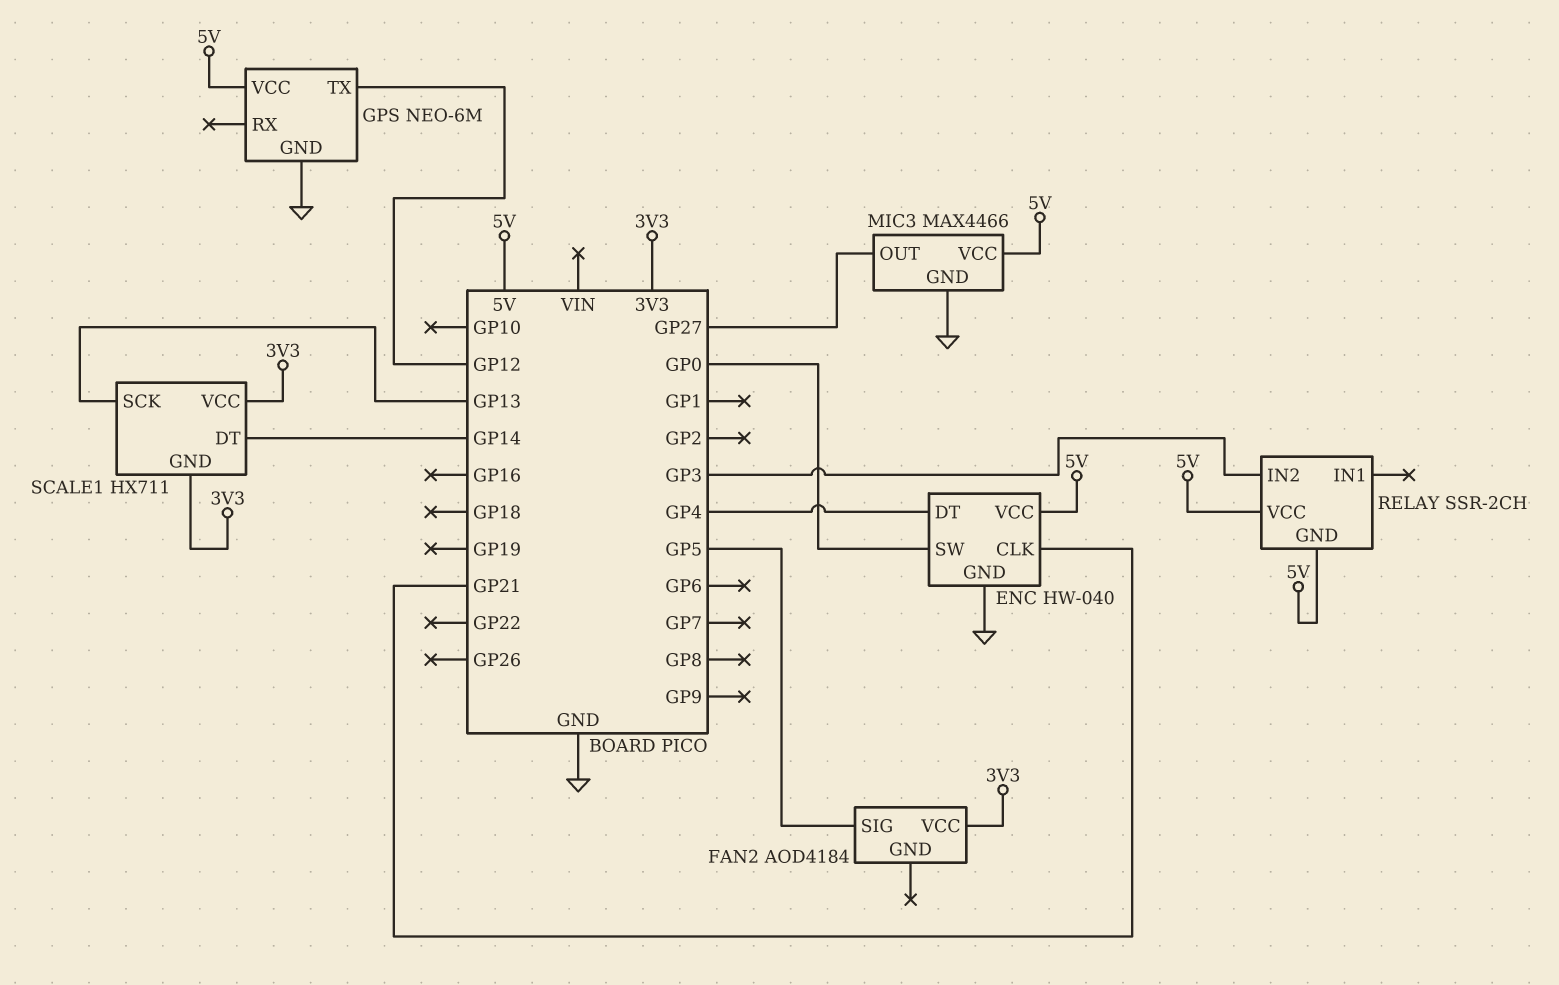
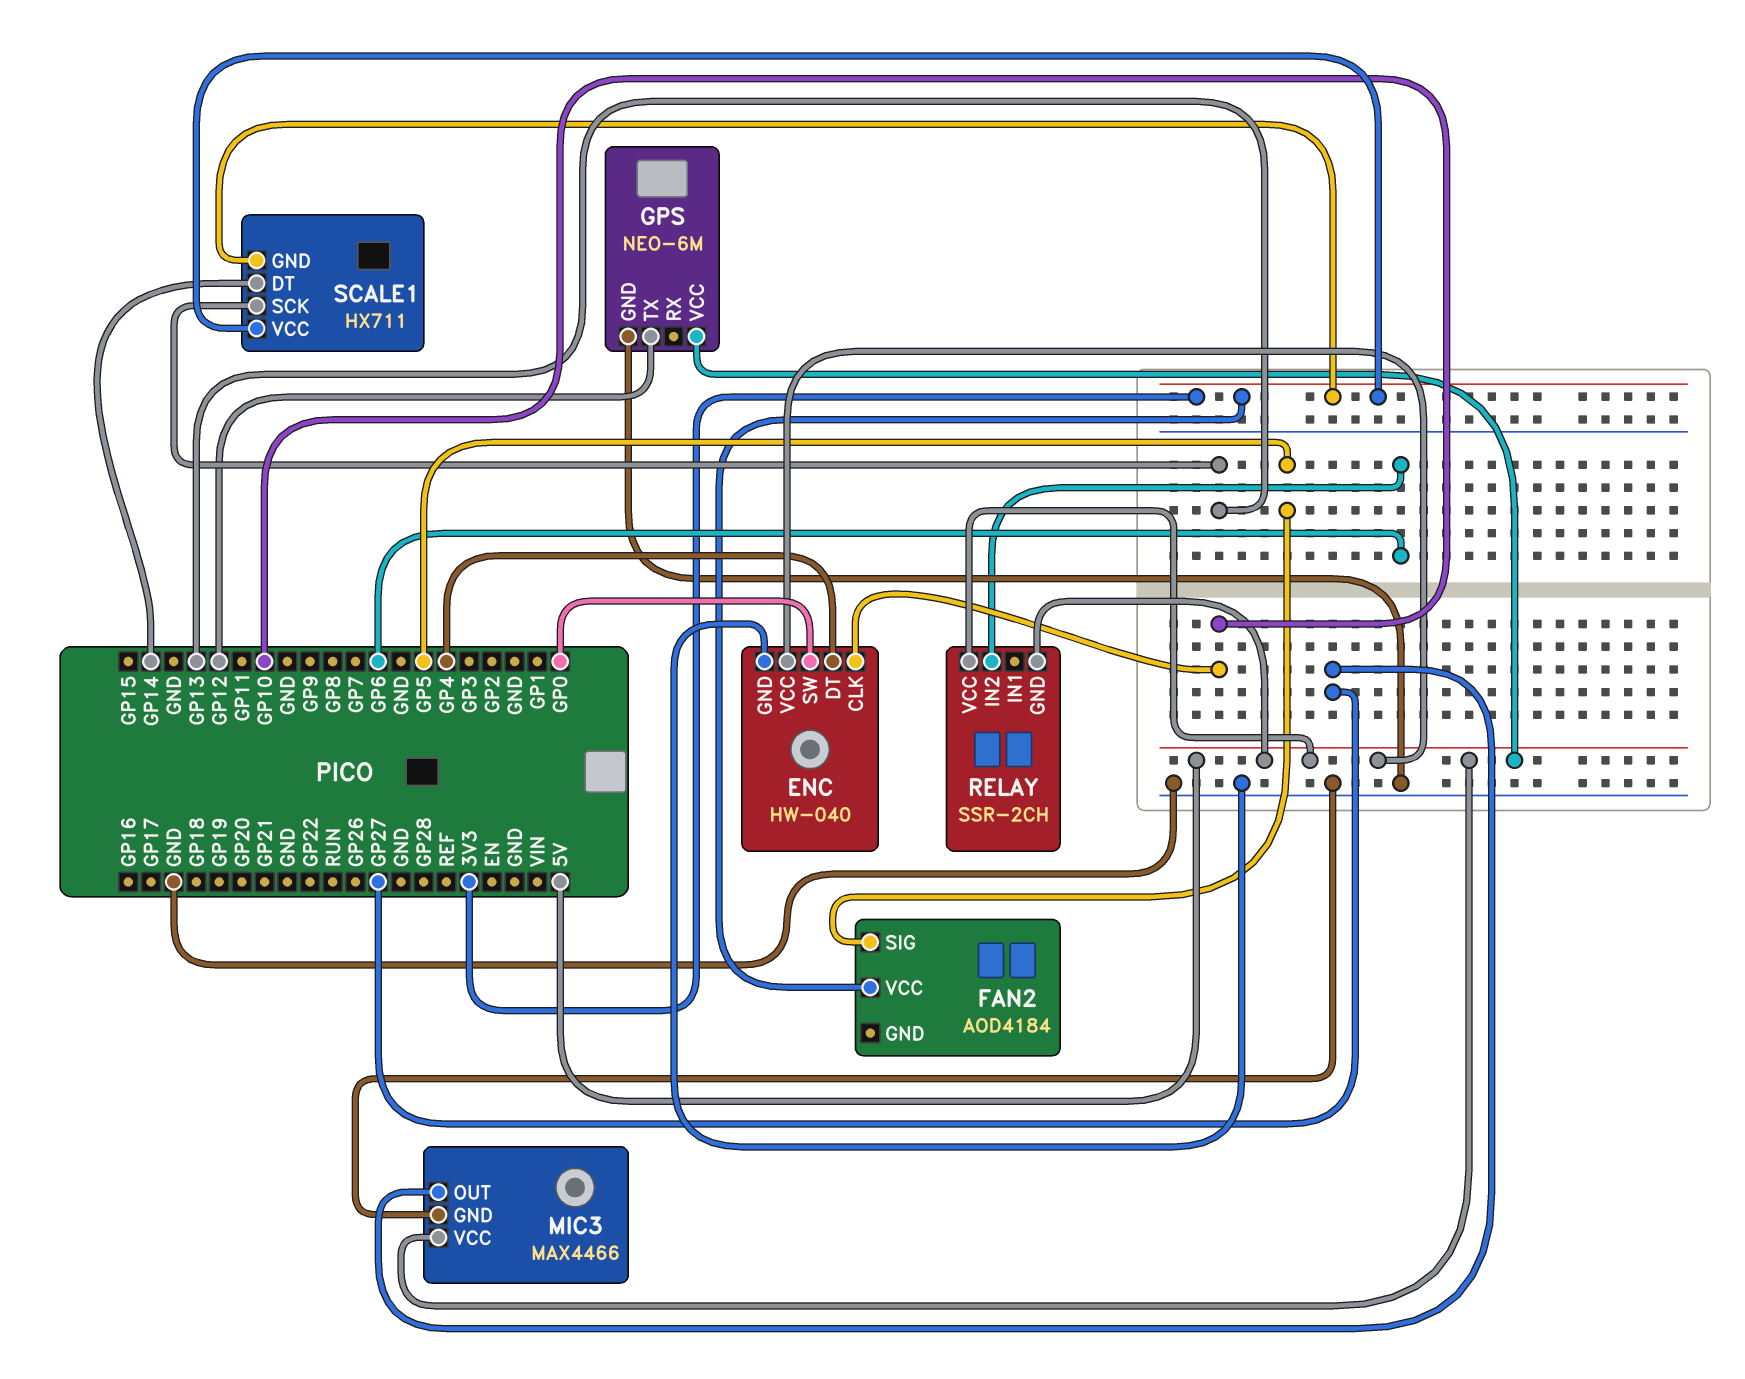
ENC pin CLK: GP21 -> GP10
RELAY pin IN2: GP3 -> GP6

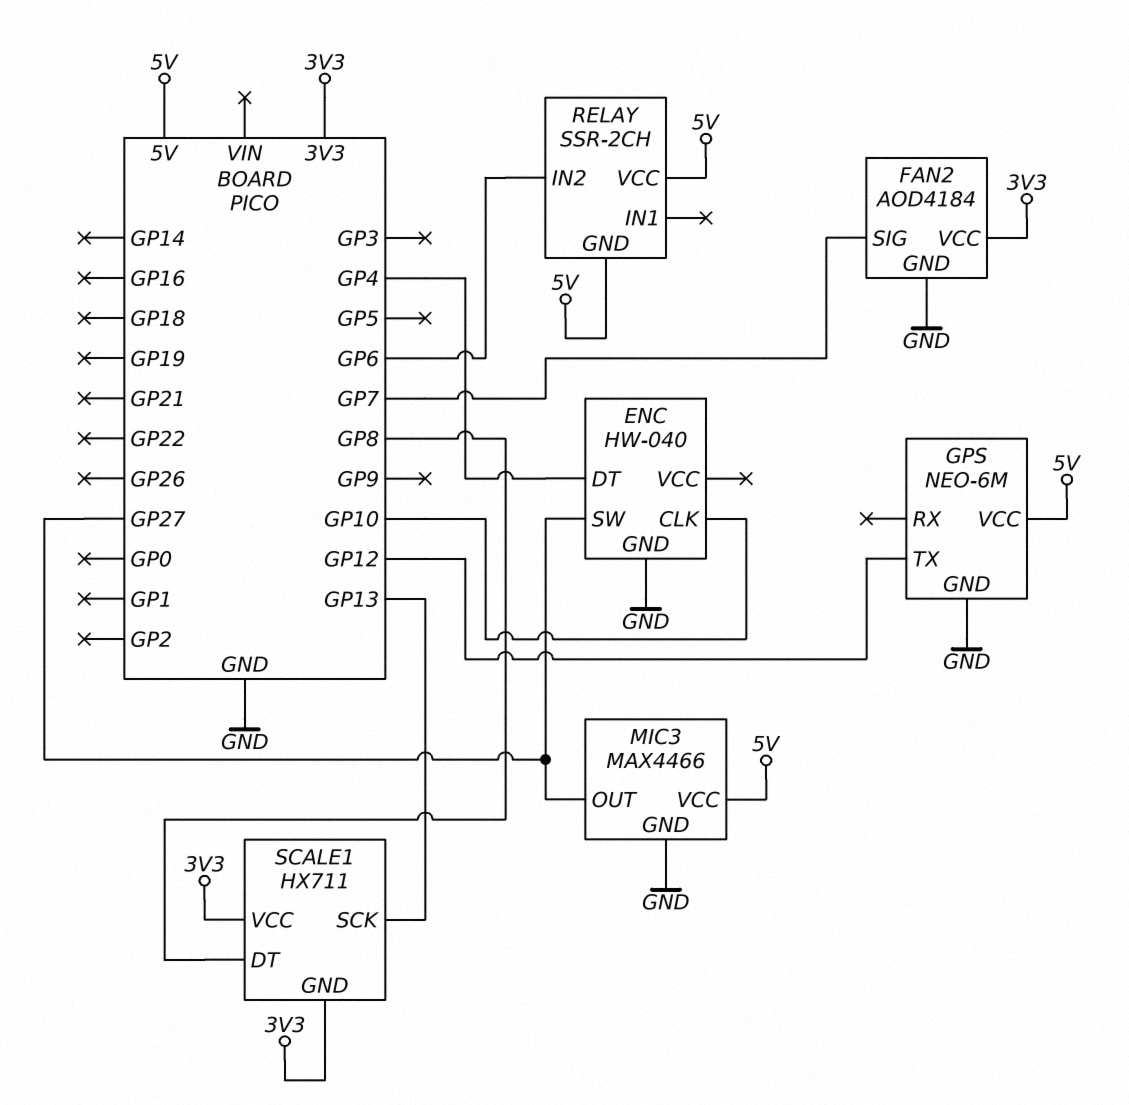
ENC pin SW: GP0 -> GP27
ENC pin VCC: 5V -> none
FAN2 pin GND: none -> GND
FAN2 pin SIG: GP5 -> GP7
SCALE1 pin DT: GP14 -> GP8

